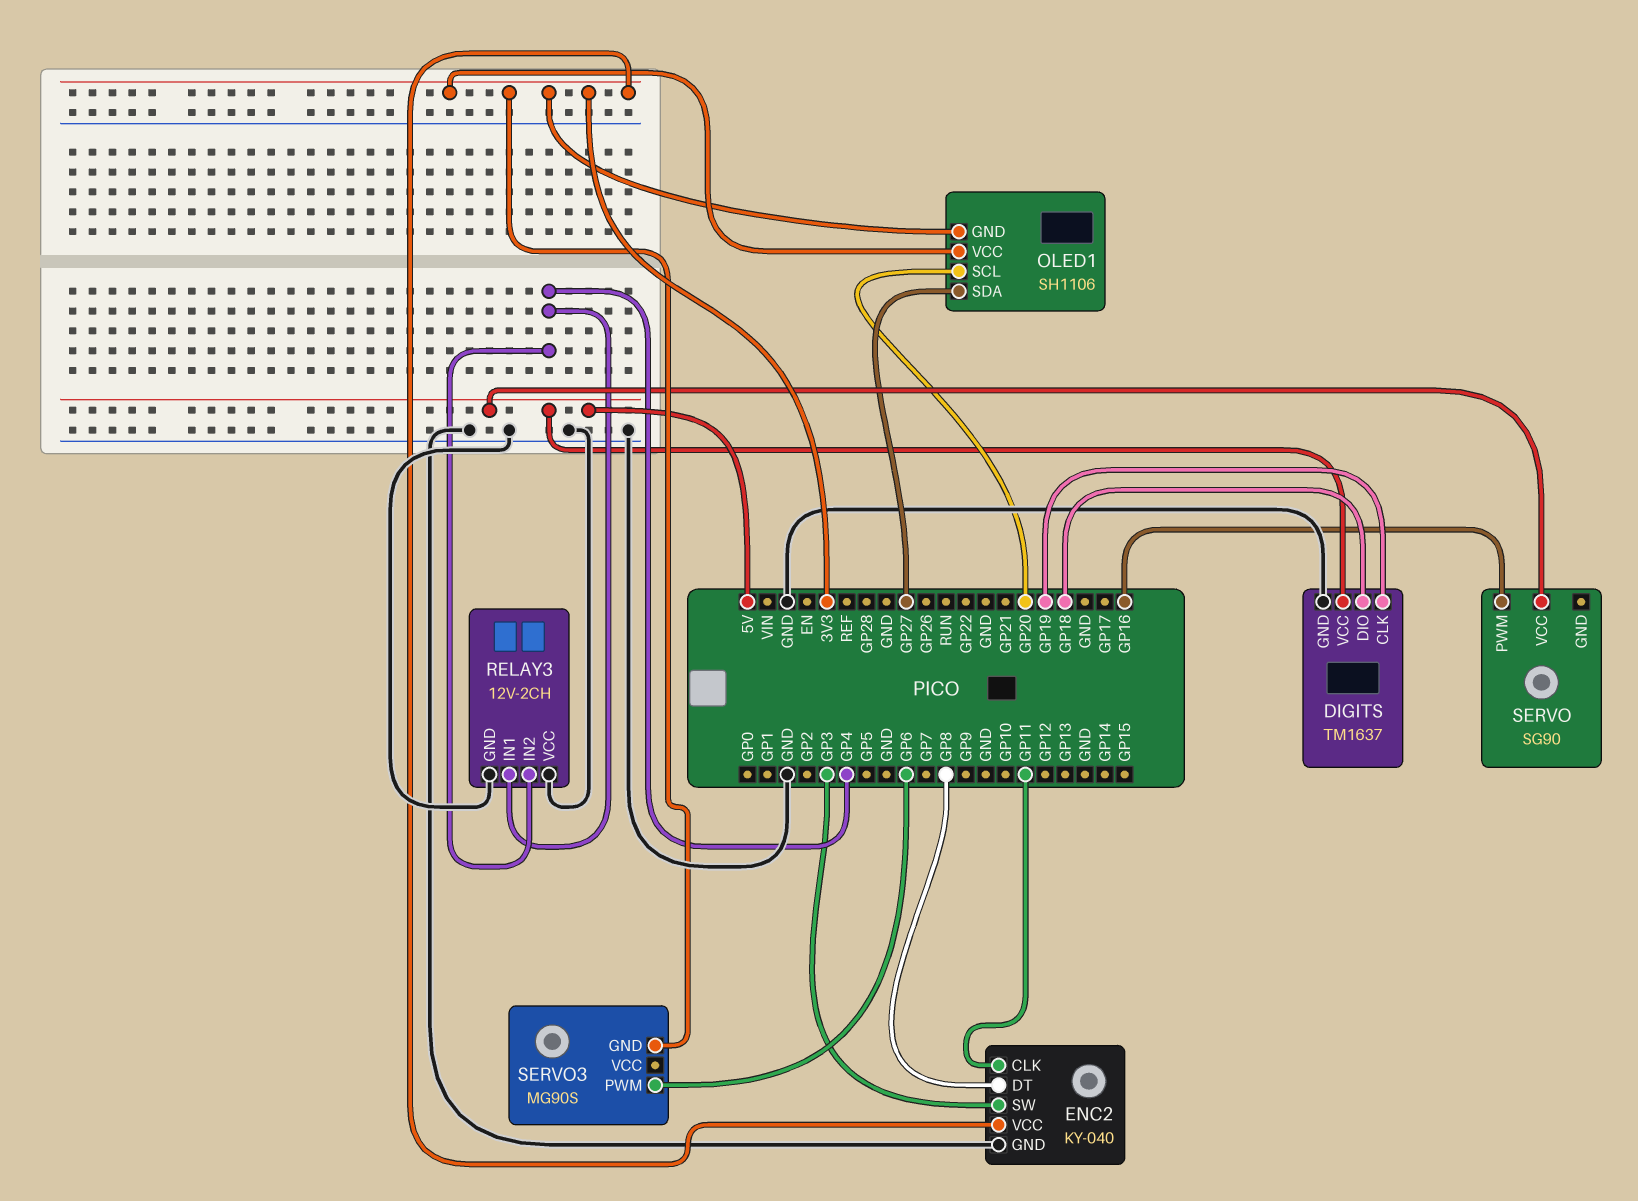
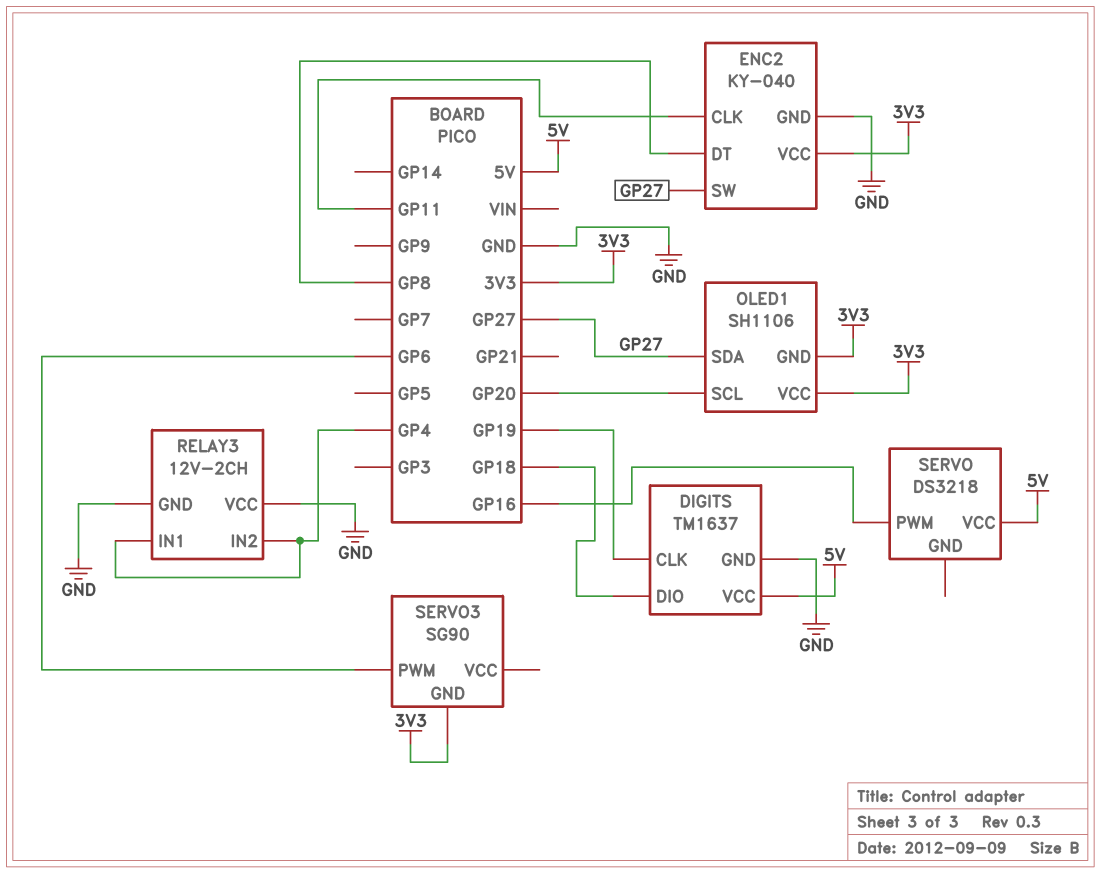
ENC2 pin SW: GP3 -> GP27
SERVO: SG90 -> DS3218
SERVO3: MG90S -> SG90

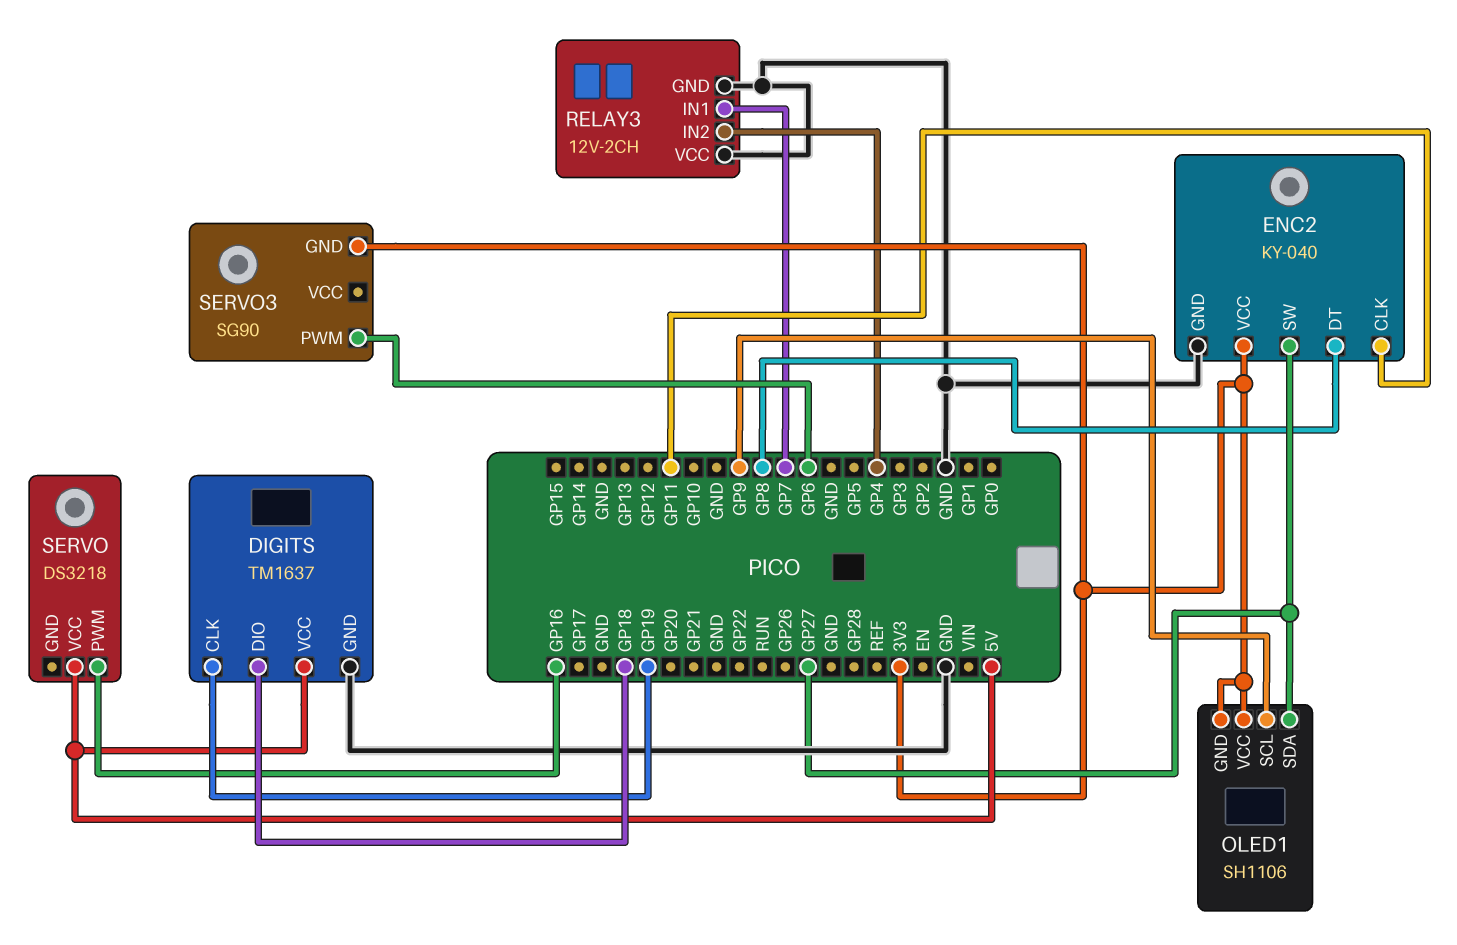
OLED1 pin SCL: GP20 -> GP9
RELAY3 pin IN1: GP4 -> GP7

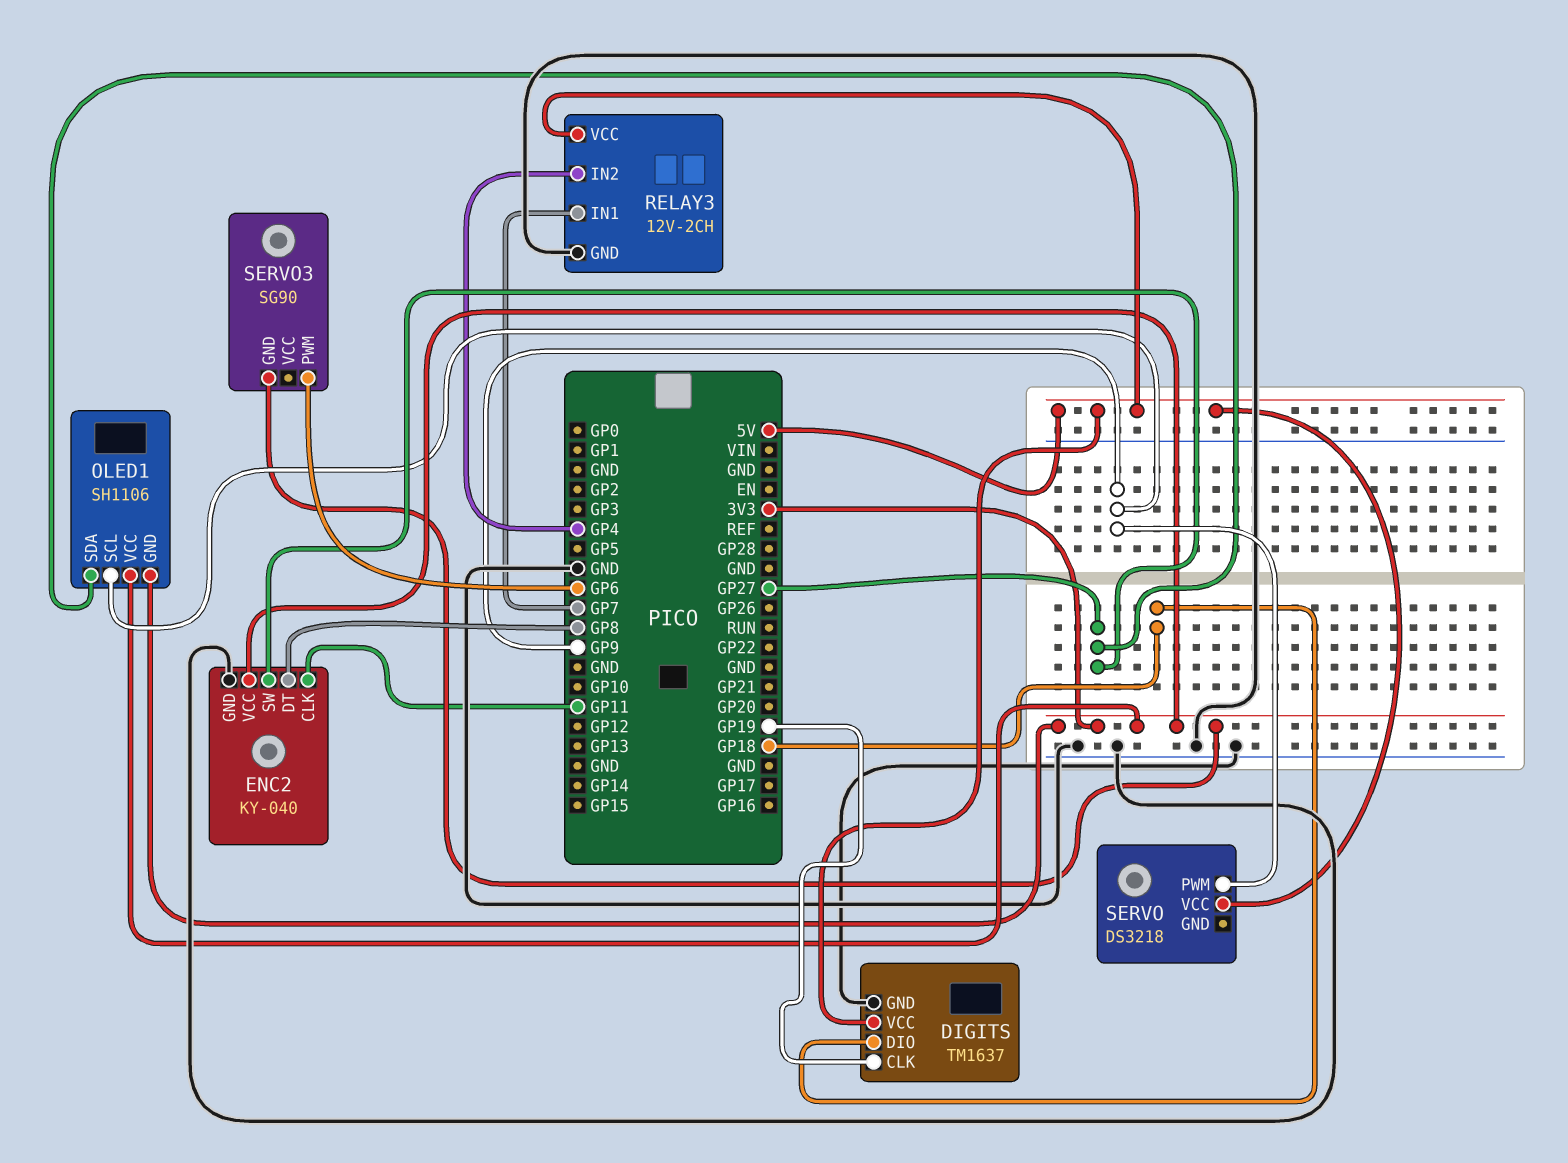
RELAY3 pin VCC: GND -> 5V
SERVO pin PWM: GP16 -> GP9

